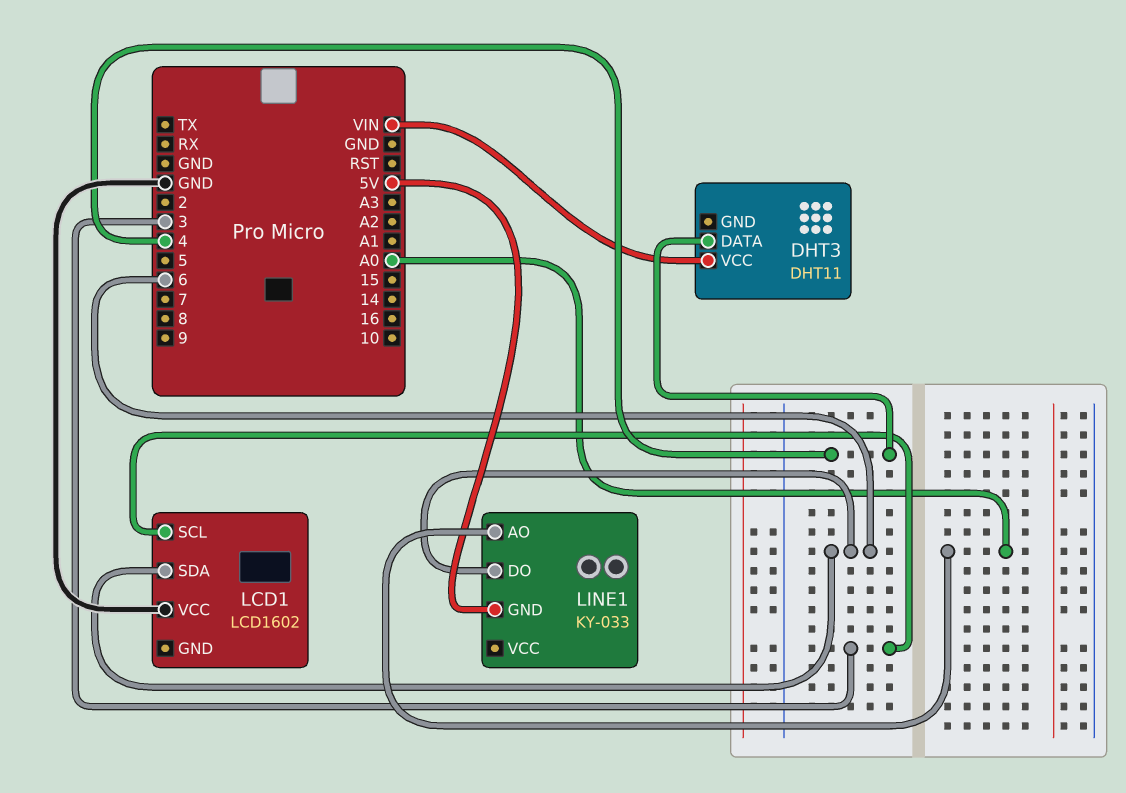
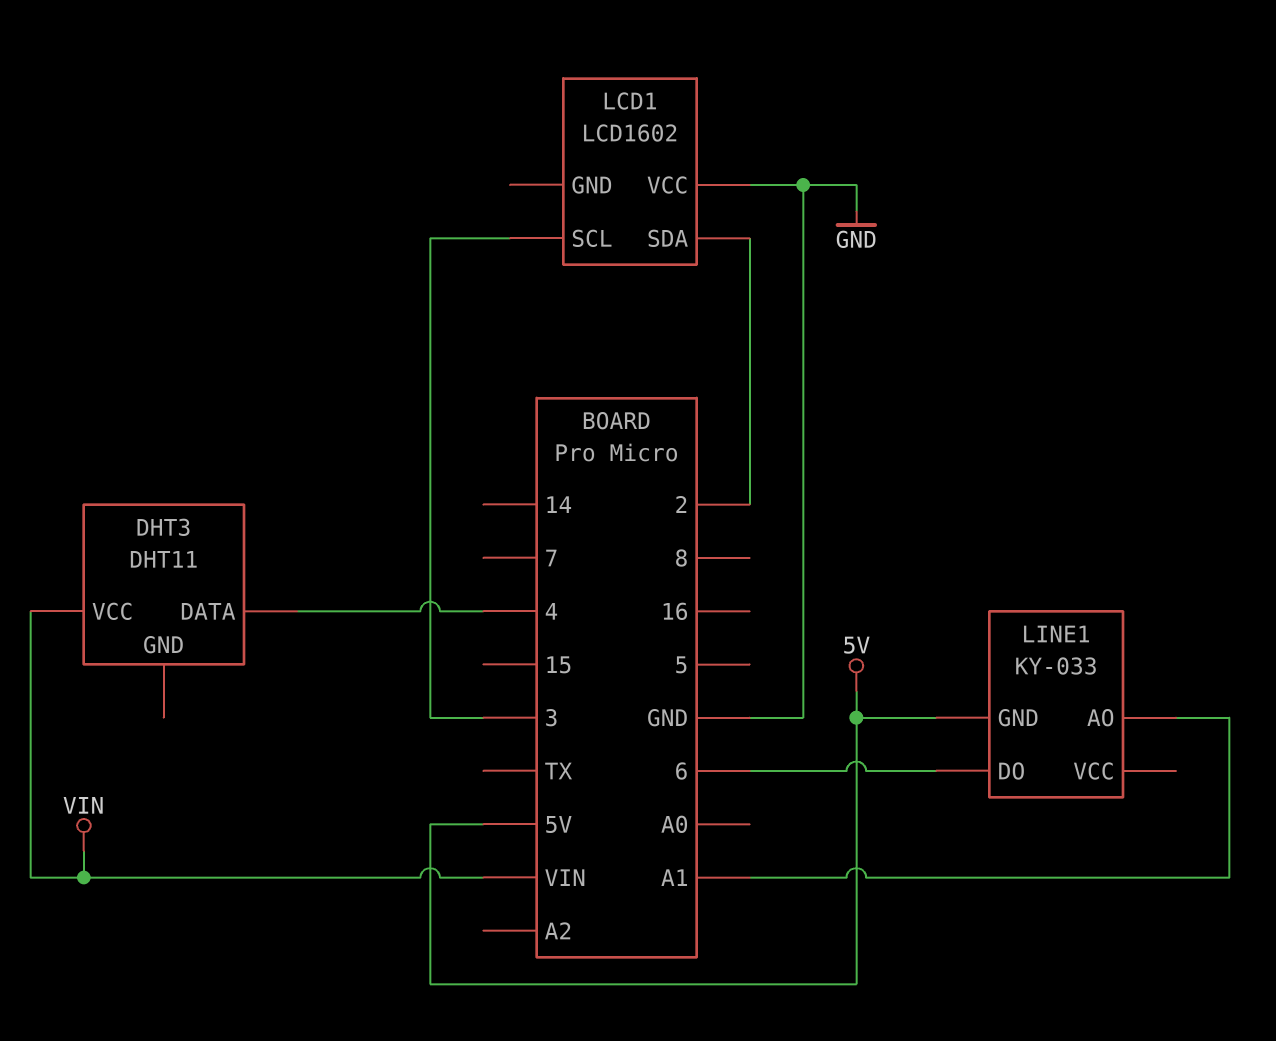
LCD1 pin SDA: 6 -> 2
LINE1 pin AO: A0 -> A1

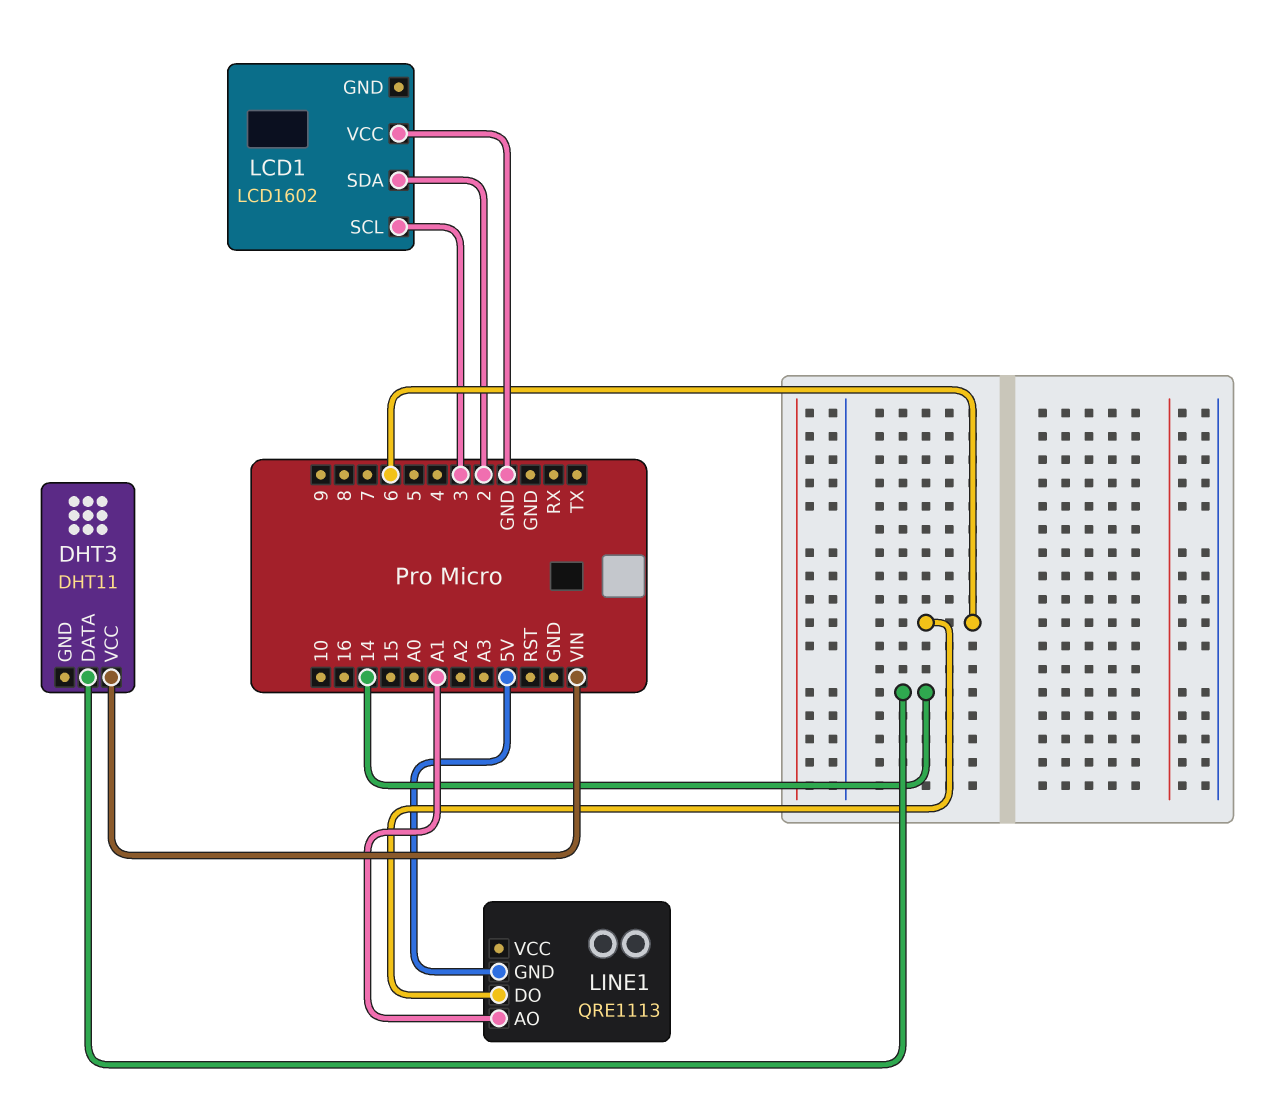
DHT3 pin DATA: 4 -> 14
LINE1: KY-033 -> QRE1113

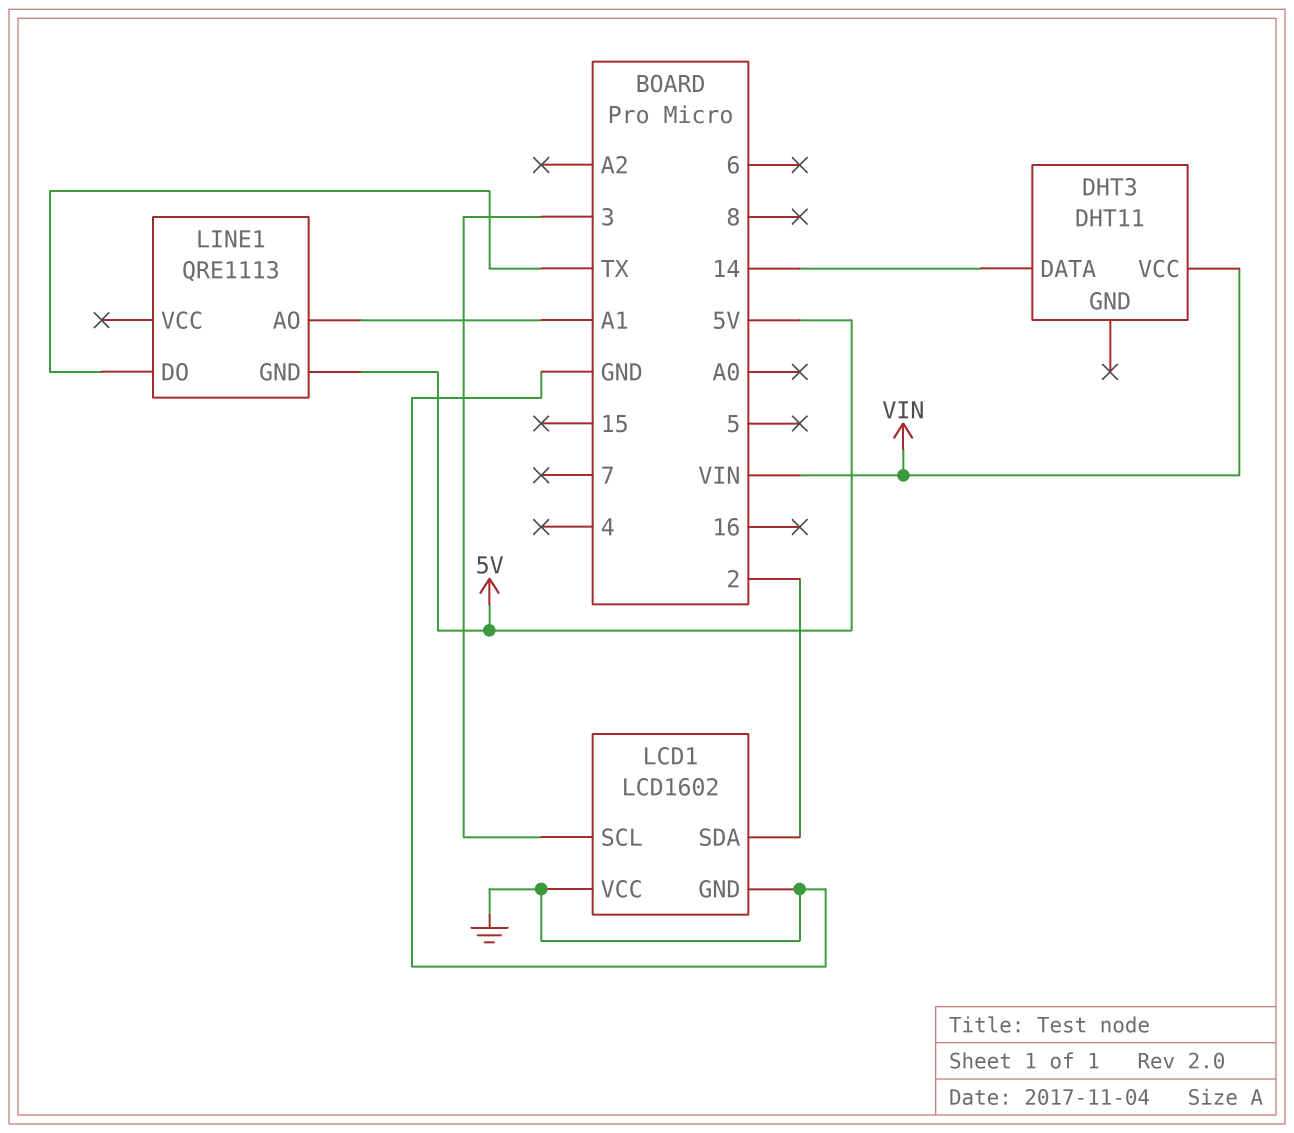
LCD1 pin GND: none -> GND
LINE1 pin DO: 6 -> TX

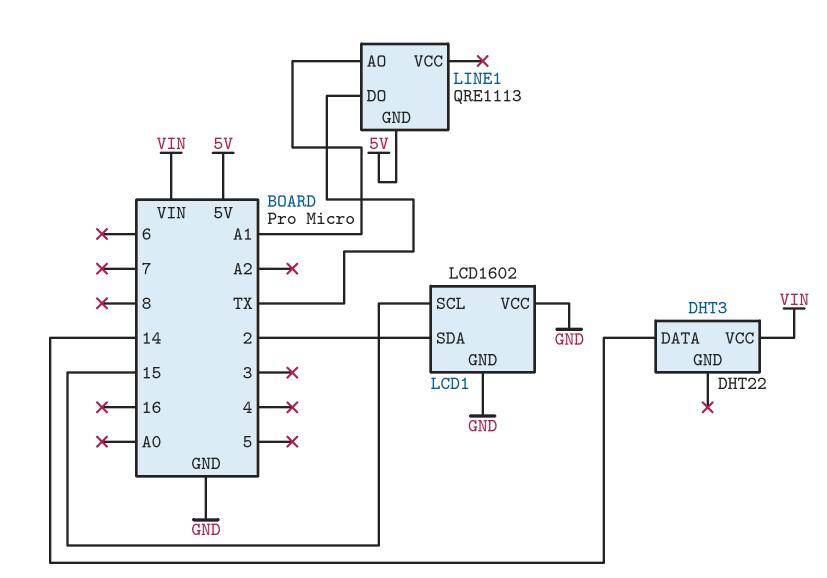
DHT3: DHT11 -> DHT22
LCD1 pin SCL: 3 -> 15

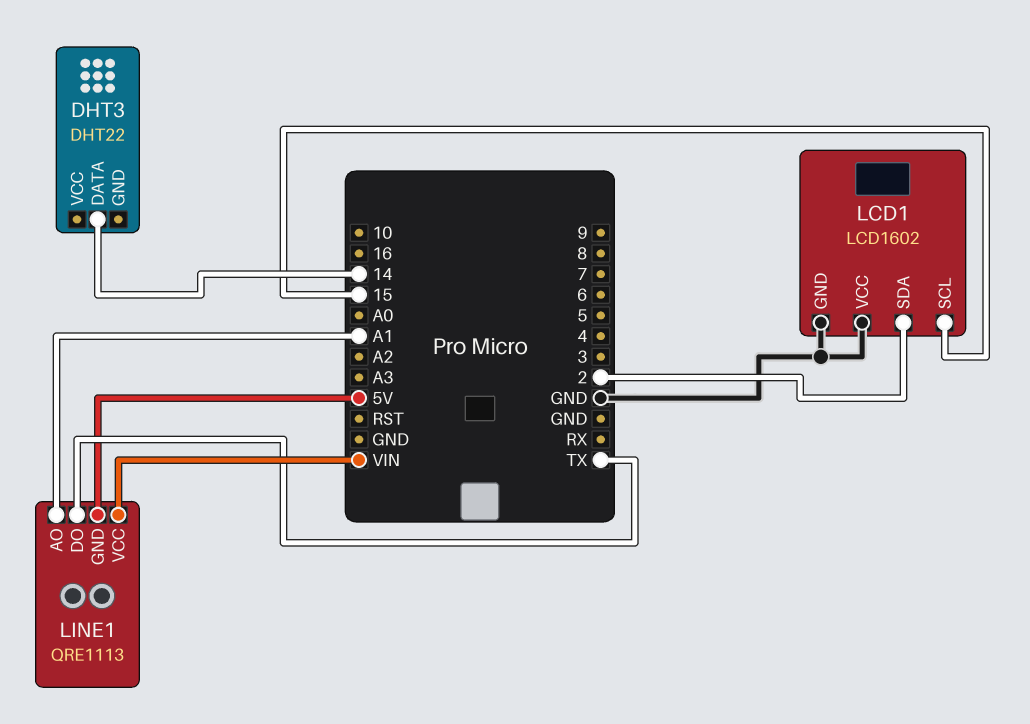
DHT3 pin VCC: VIN -> none
LINE1 pin VCC: none -> VIN

